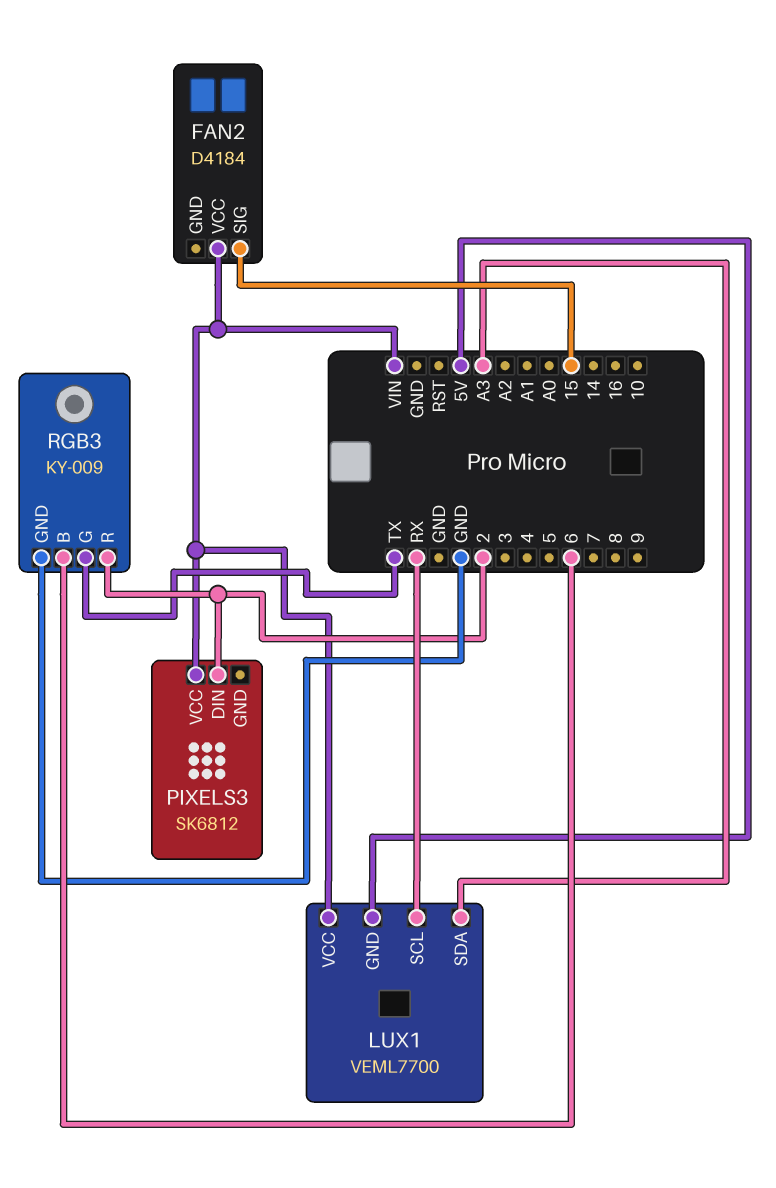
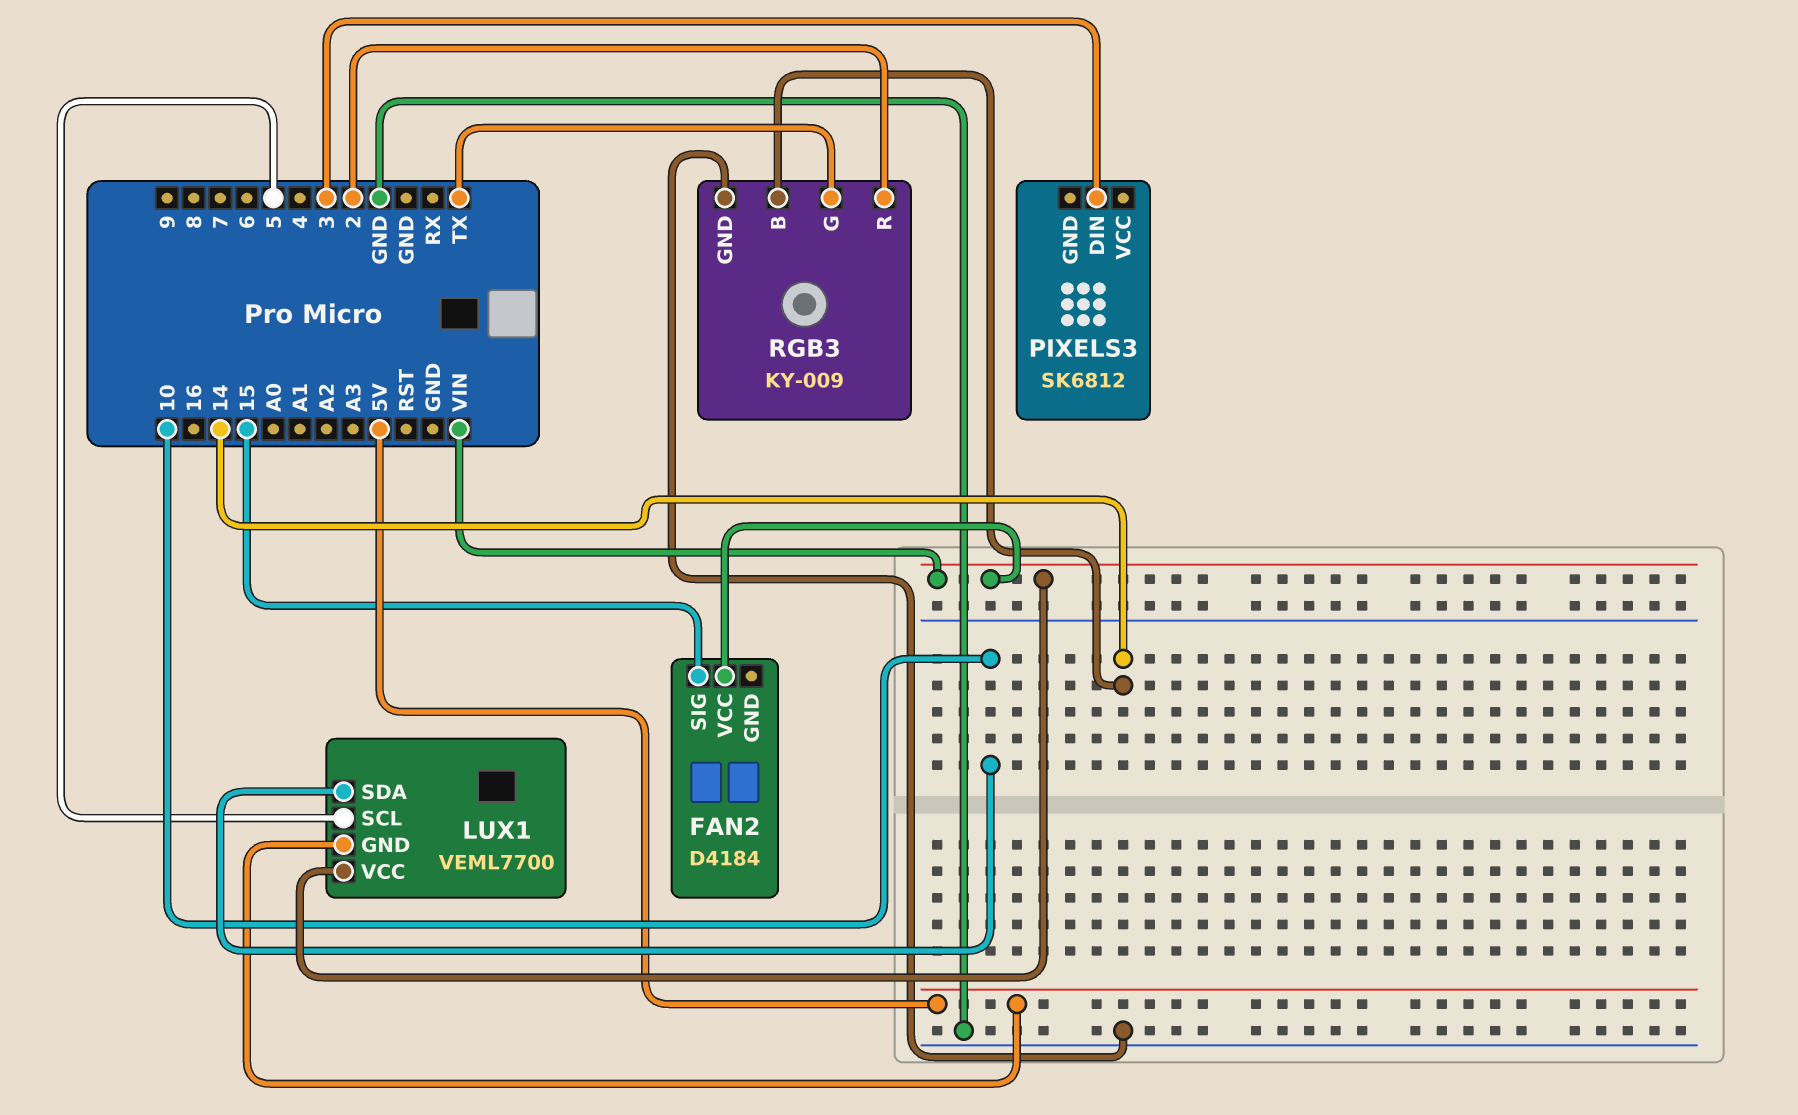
LUX1 pin SCL: RX -> 5
LUX1 pin SDA: A3 -> 10
PIXELS3 pin DIN: 2 -> 3
PIXELS3 pin VCC: VIN -> none
RGB3 pin B: 6 -> 14

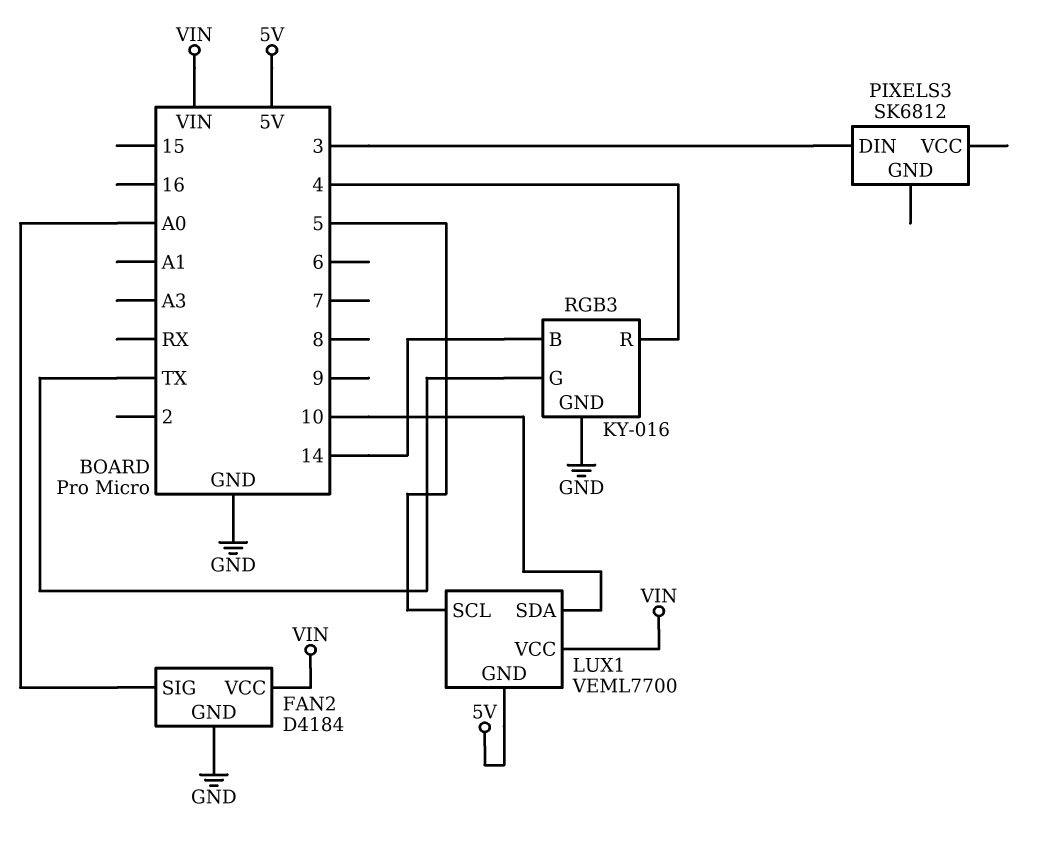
FAN2 pin GND: none -> GND
FAN2 pin SIG: 15 -> A0
RGB3: KY-009 -> KY-016
RGB3 pin R: 2 -> 4

